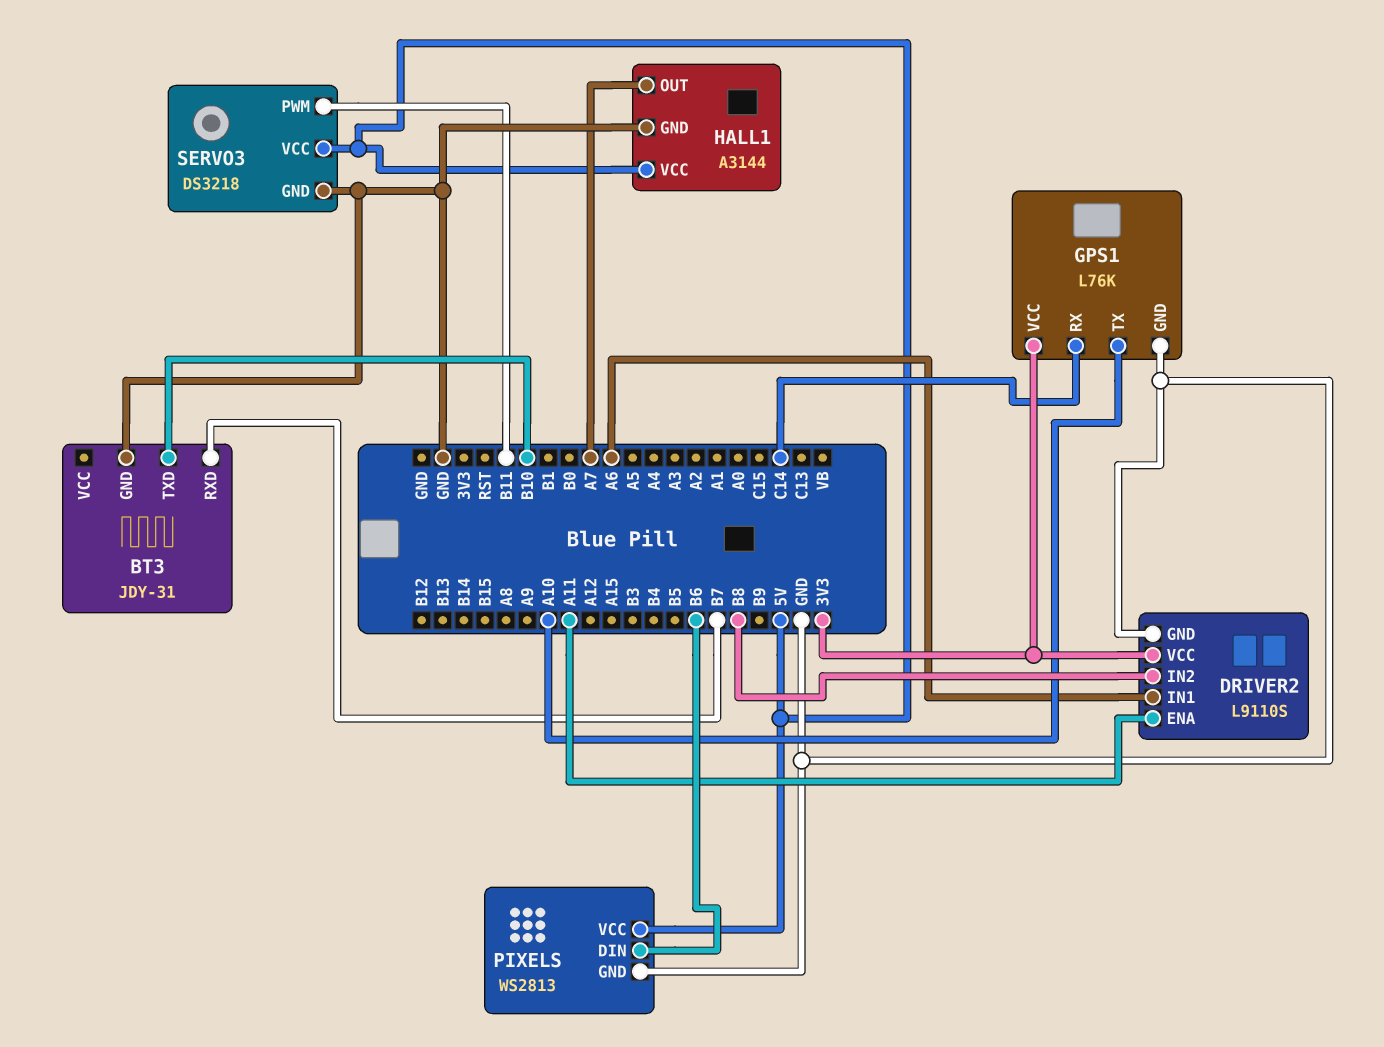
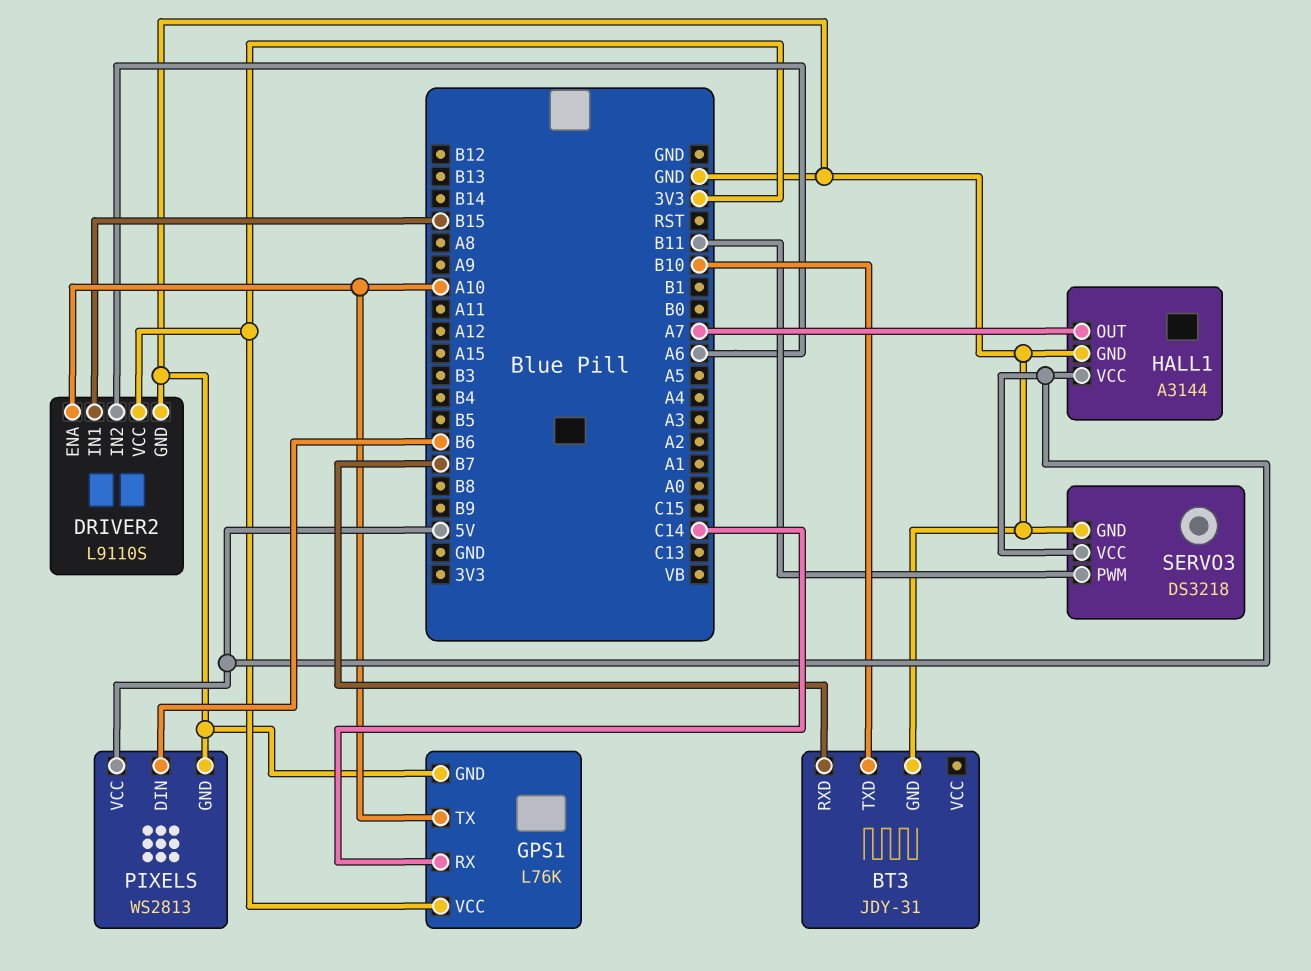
DRIVER2 pin ENA: A11 -> A10
DRIVER2 pin IN1: A6 -> B15
DRIVER2 pin IN2: B8 -> A6

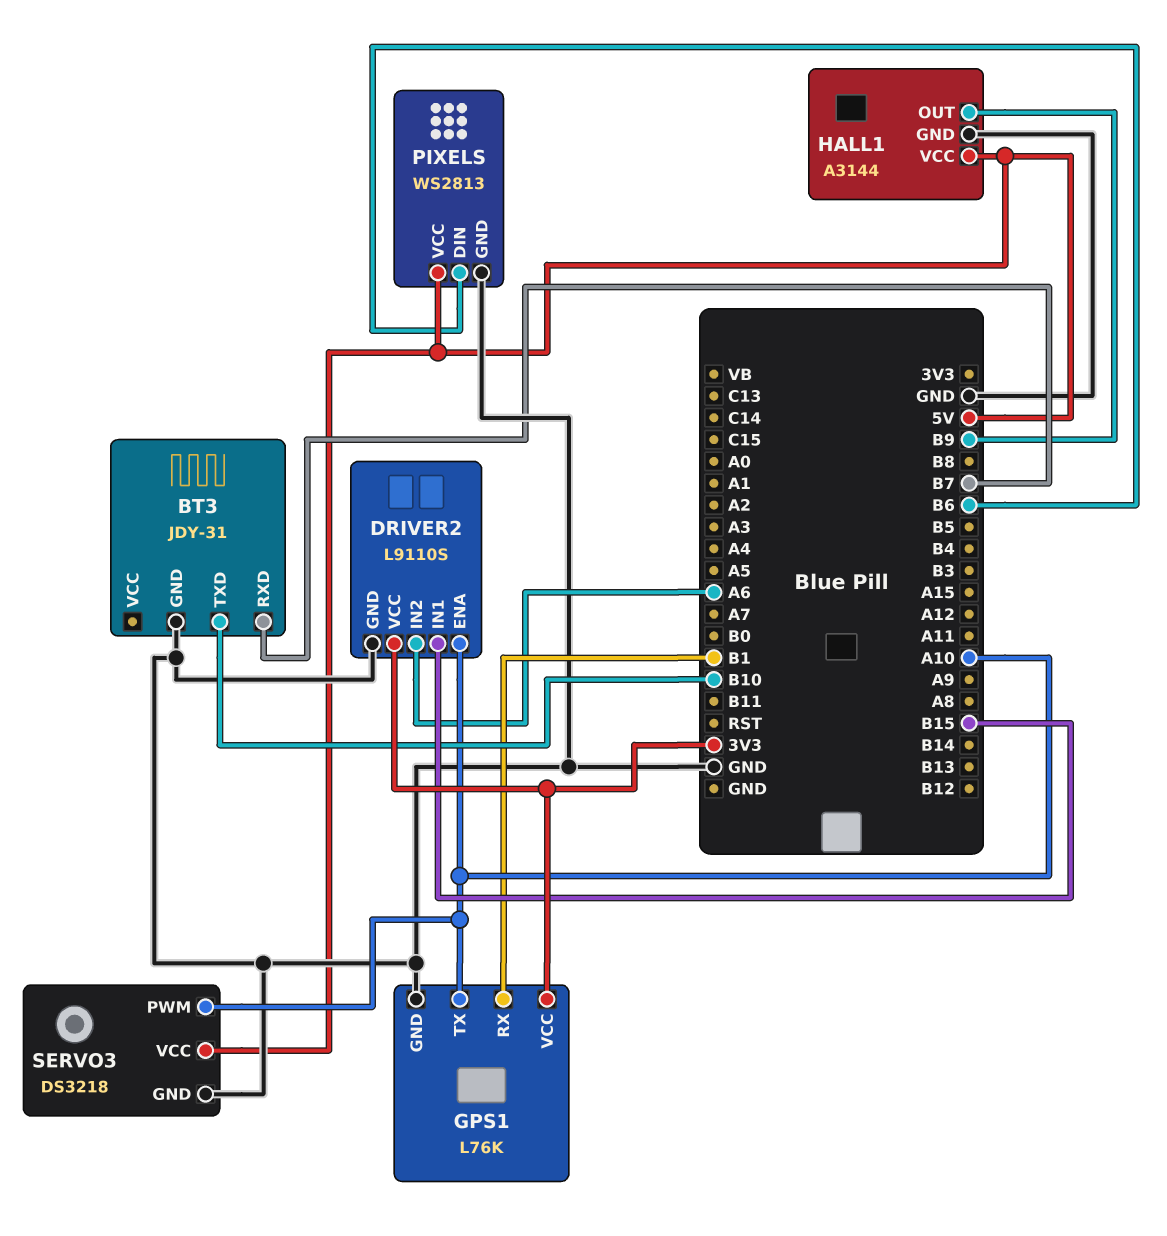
GPS1 pin RX: C14 -> B1
HALL1 pin OUT: A7 -> B9
SERVO3 pin PWM: B11 -> A10

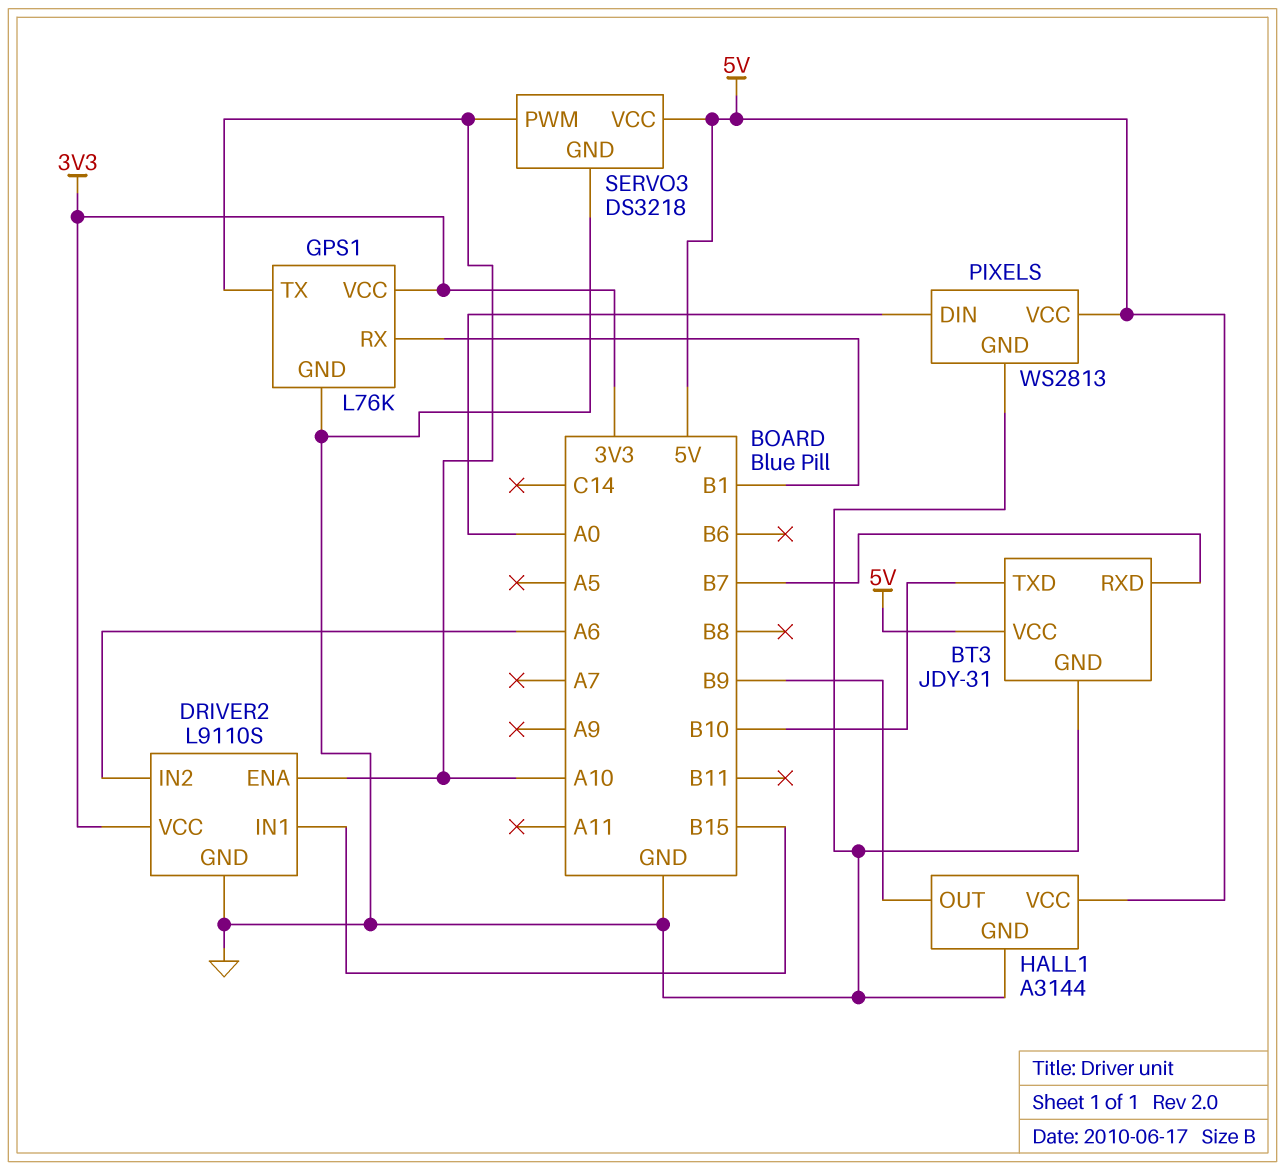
BT3 pin VCC: none -> 5V
PIXELS pin DIN: B6 -> A0

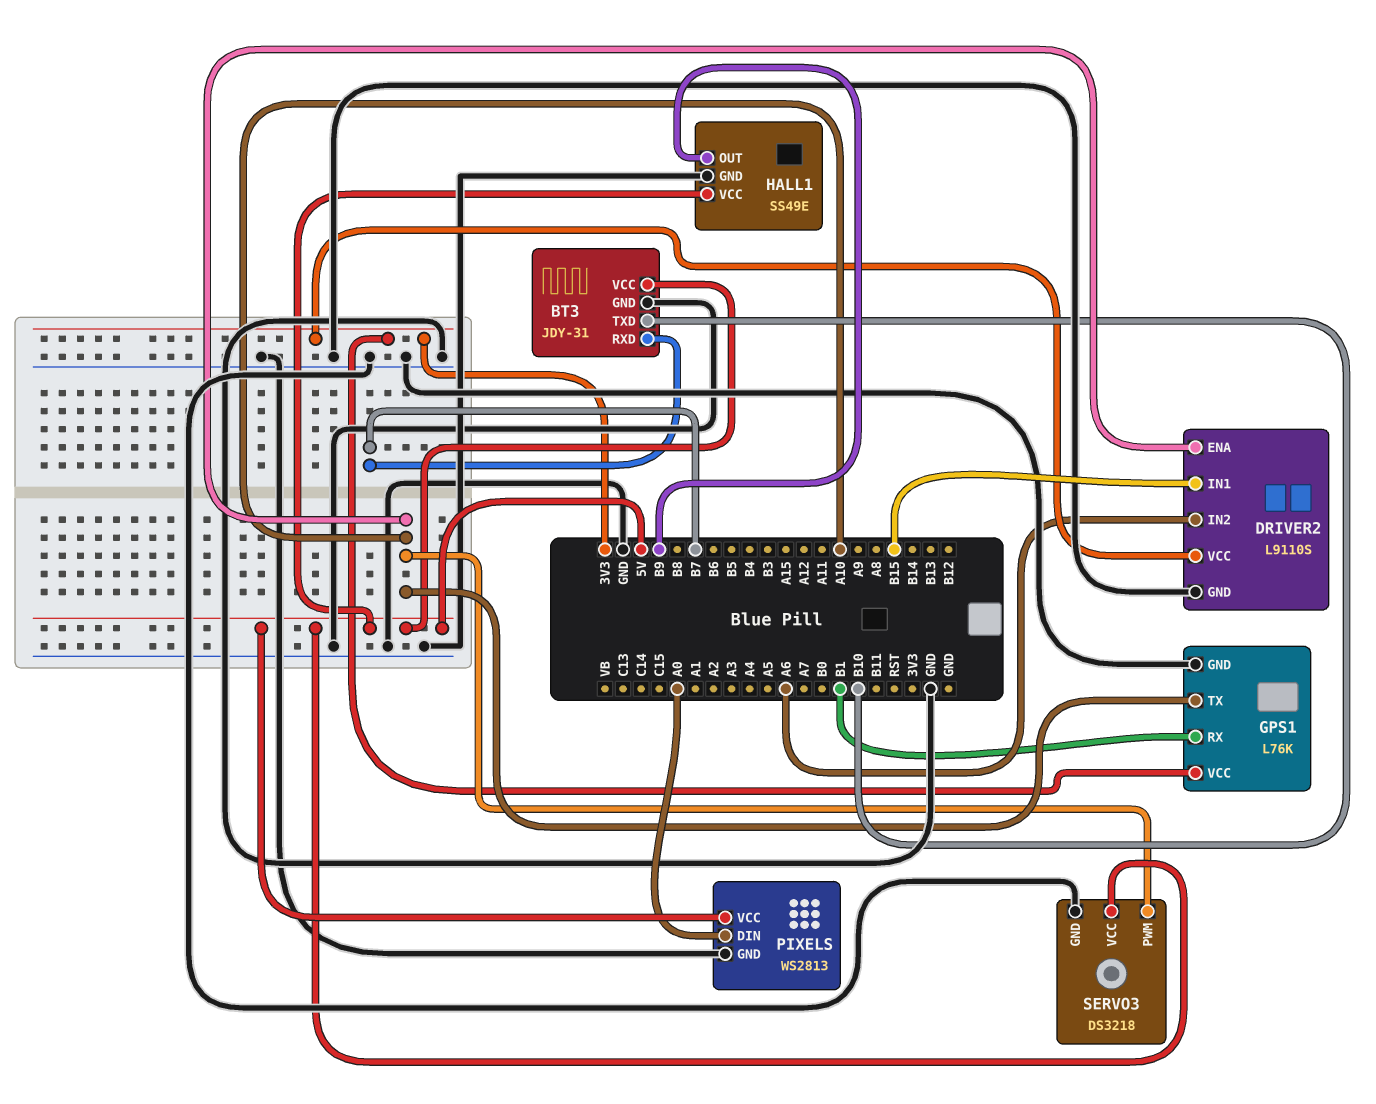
HALL1: A3144 -> SS49E

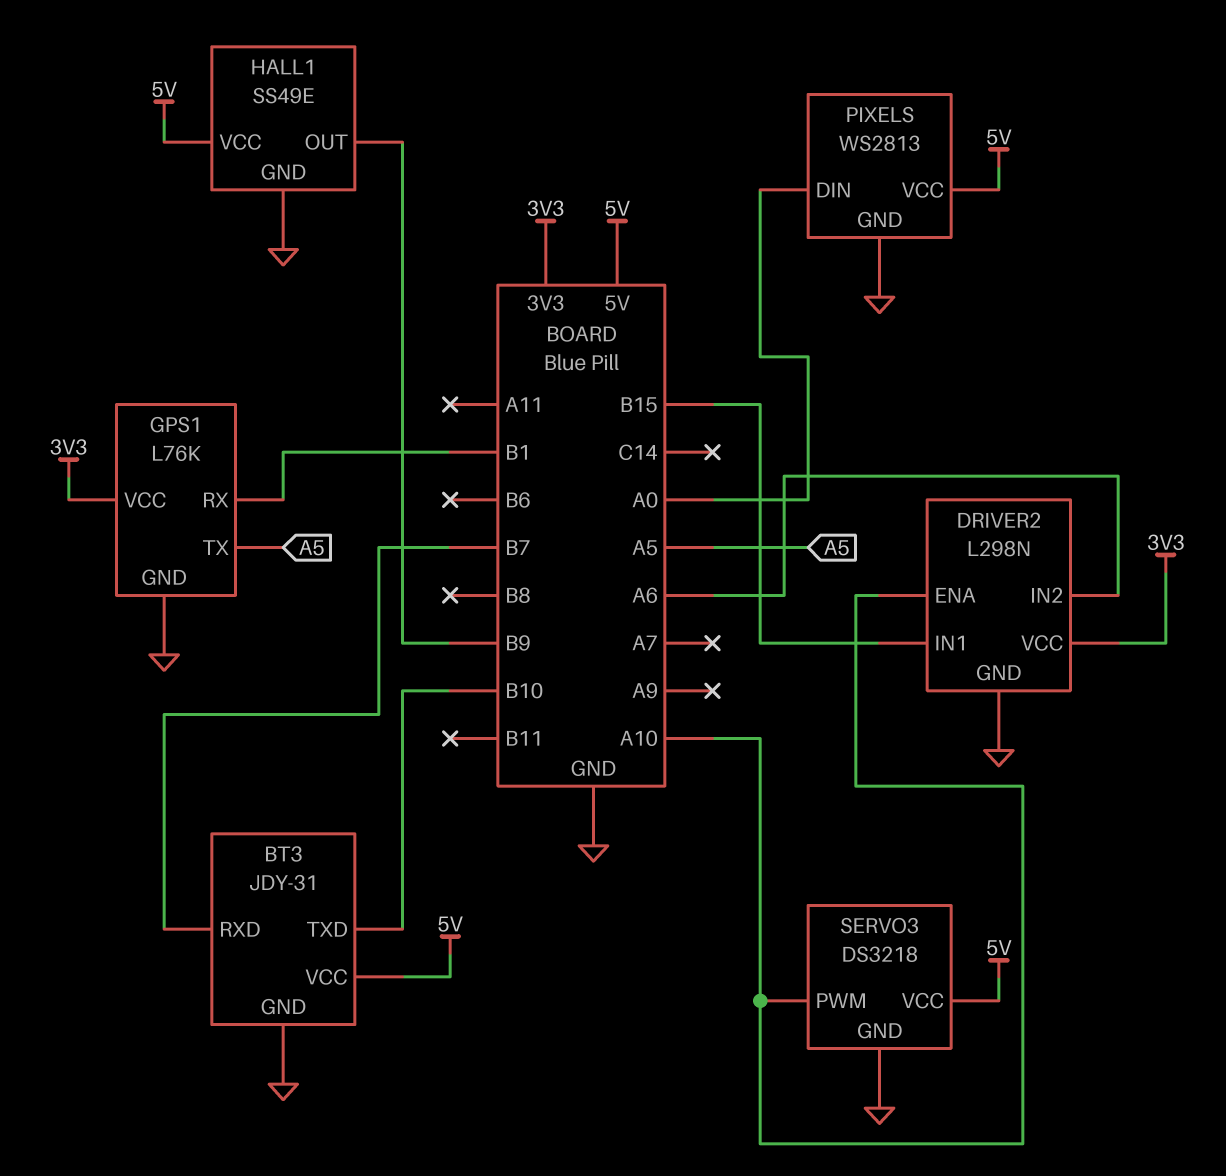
DRIVER2: L9110S -> L298N
GPS1 pin TX: A10 -> A5

